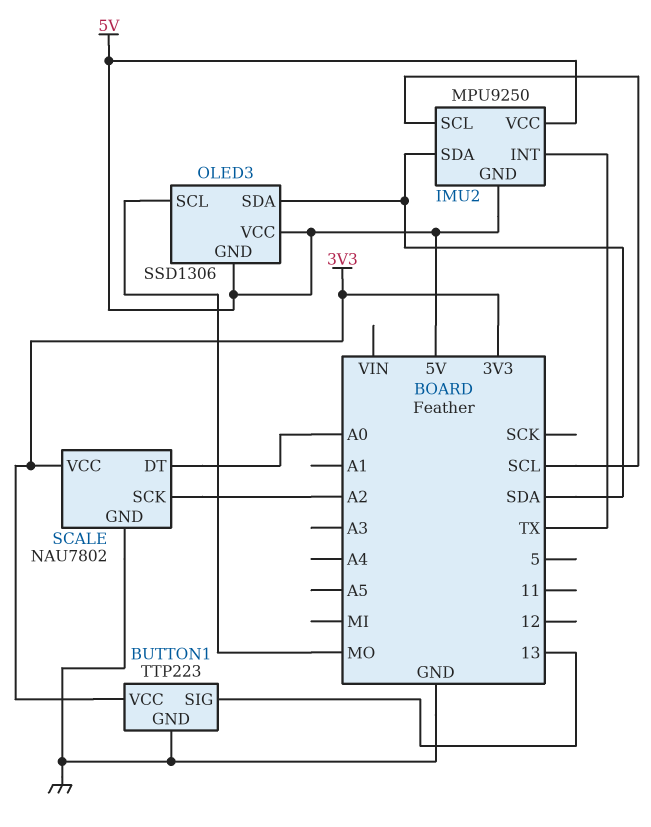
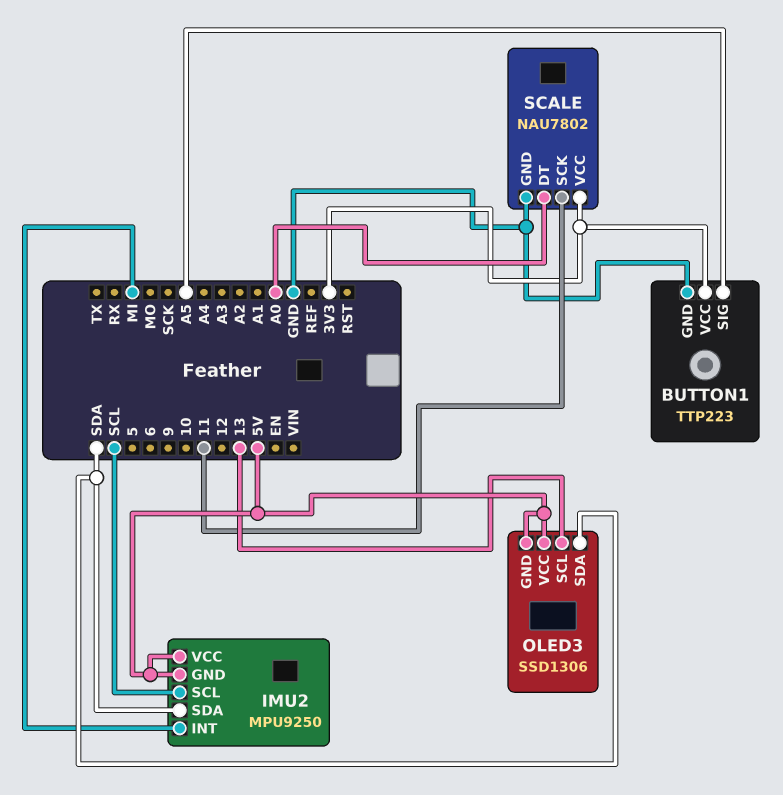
BUTTON1 pin SIG: 13 -> A5
IMU2 pin INT: TX -> MI
OLED3 pin SCL: MO -> 13
SCALE pin SCK: A2 -> 11

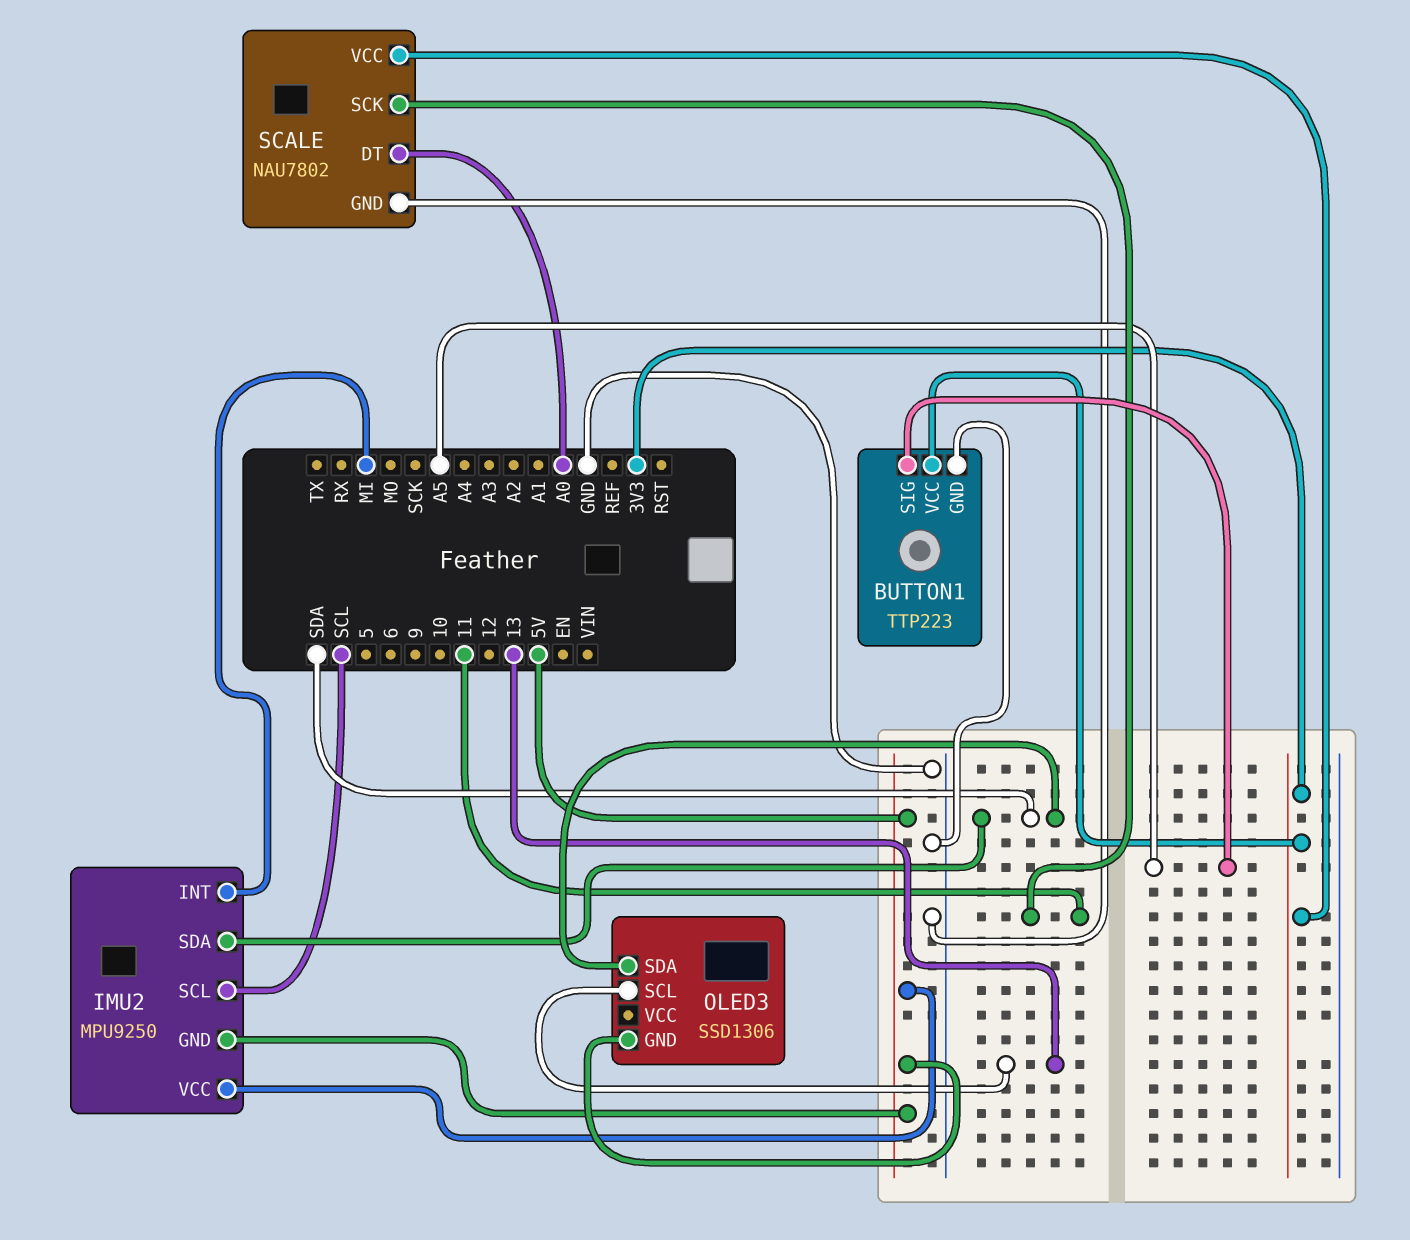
OLED3 pin VCC: 5V -> none

